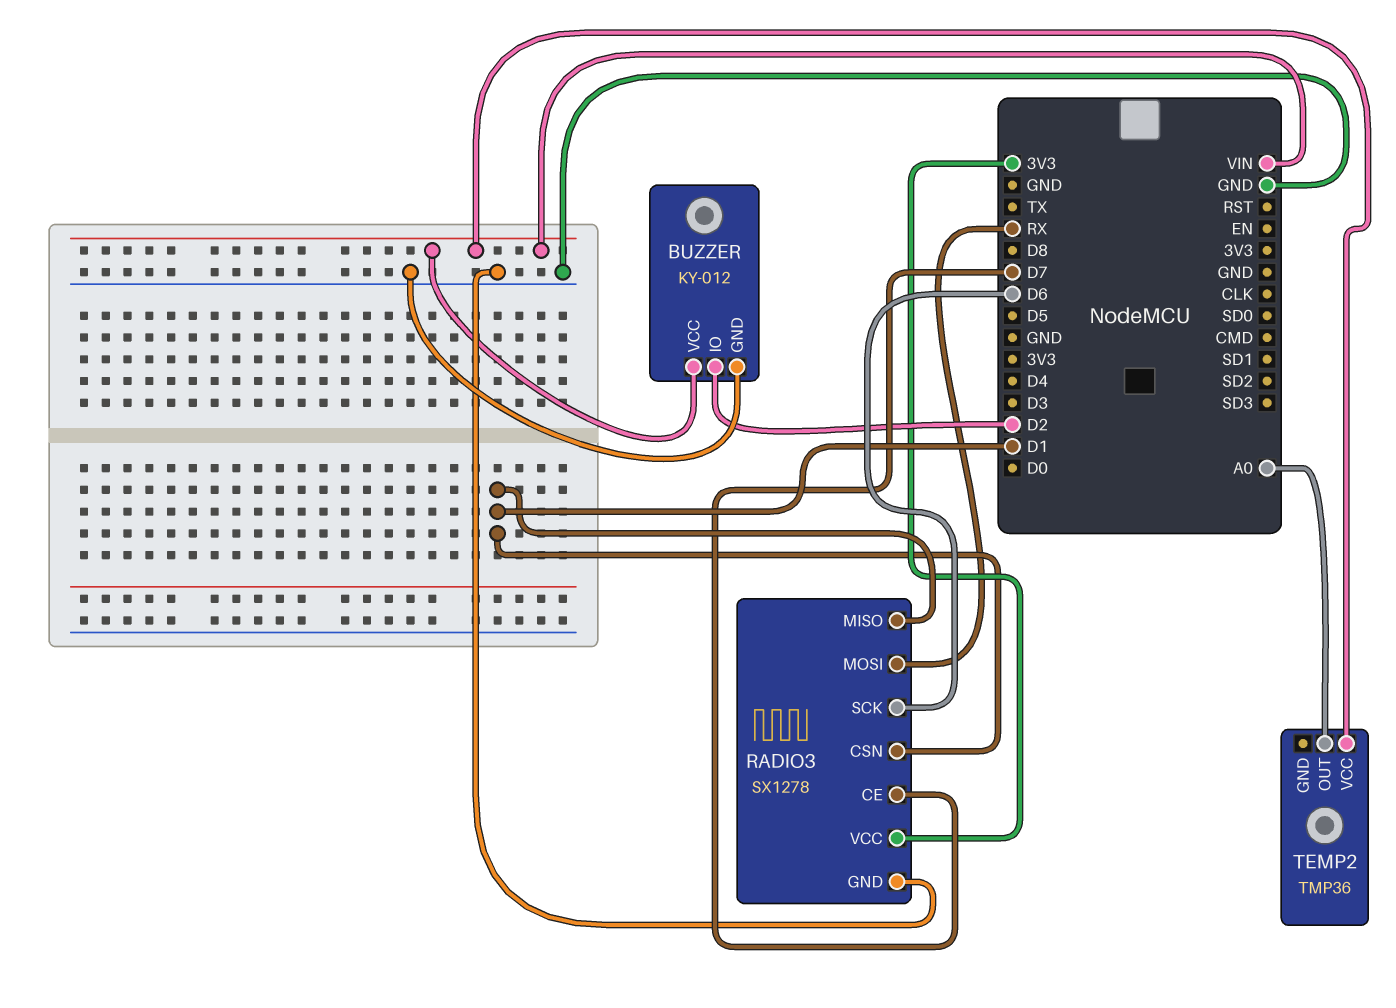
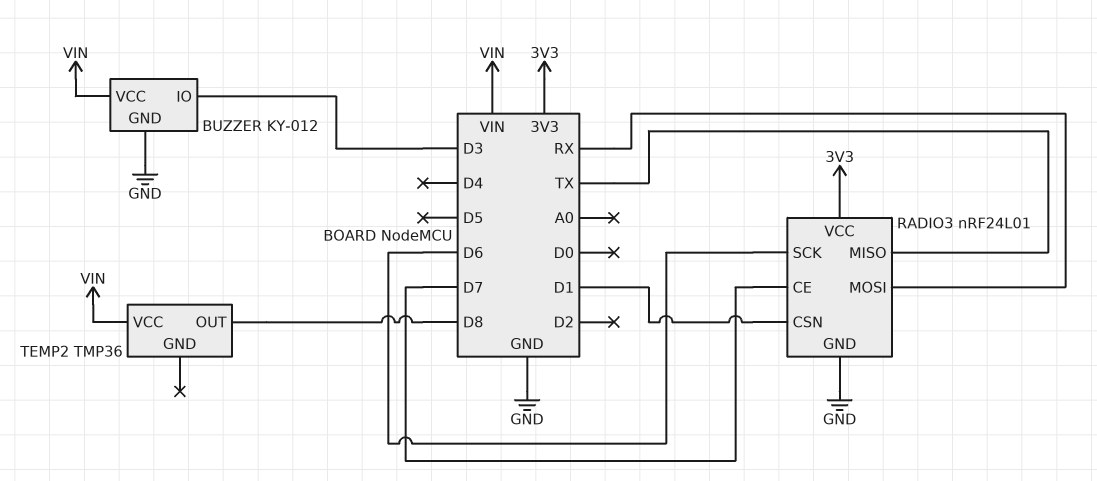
BUZZER pin IO: D2 -> D3
RADIO3: SX1278 -> nRF24L01
RADIO3 pin MISO: D1 -> TX
TEMP2 pin OUT: A0 -> D8

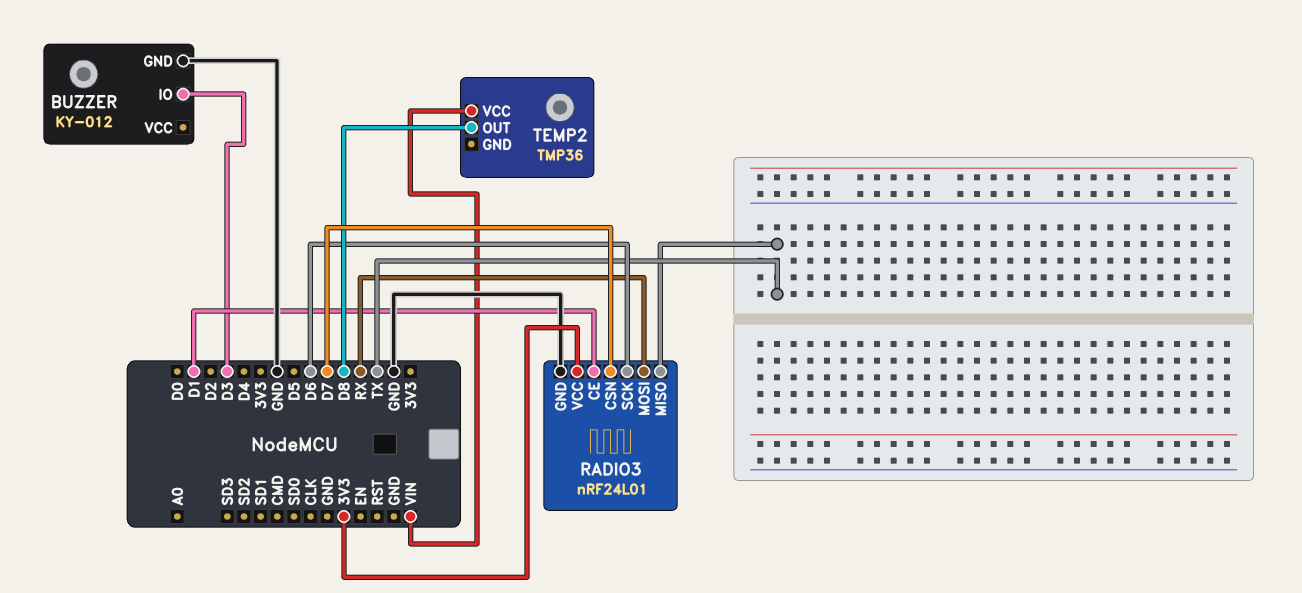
BUZZER pin VCC: VIN -> none
RADIO3 pin CE: D7 -> D1
RADIO3 pin CSN: D1 -> D7

